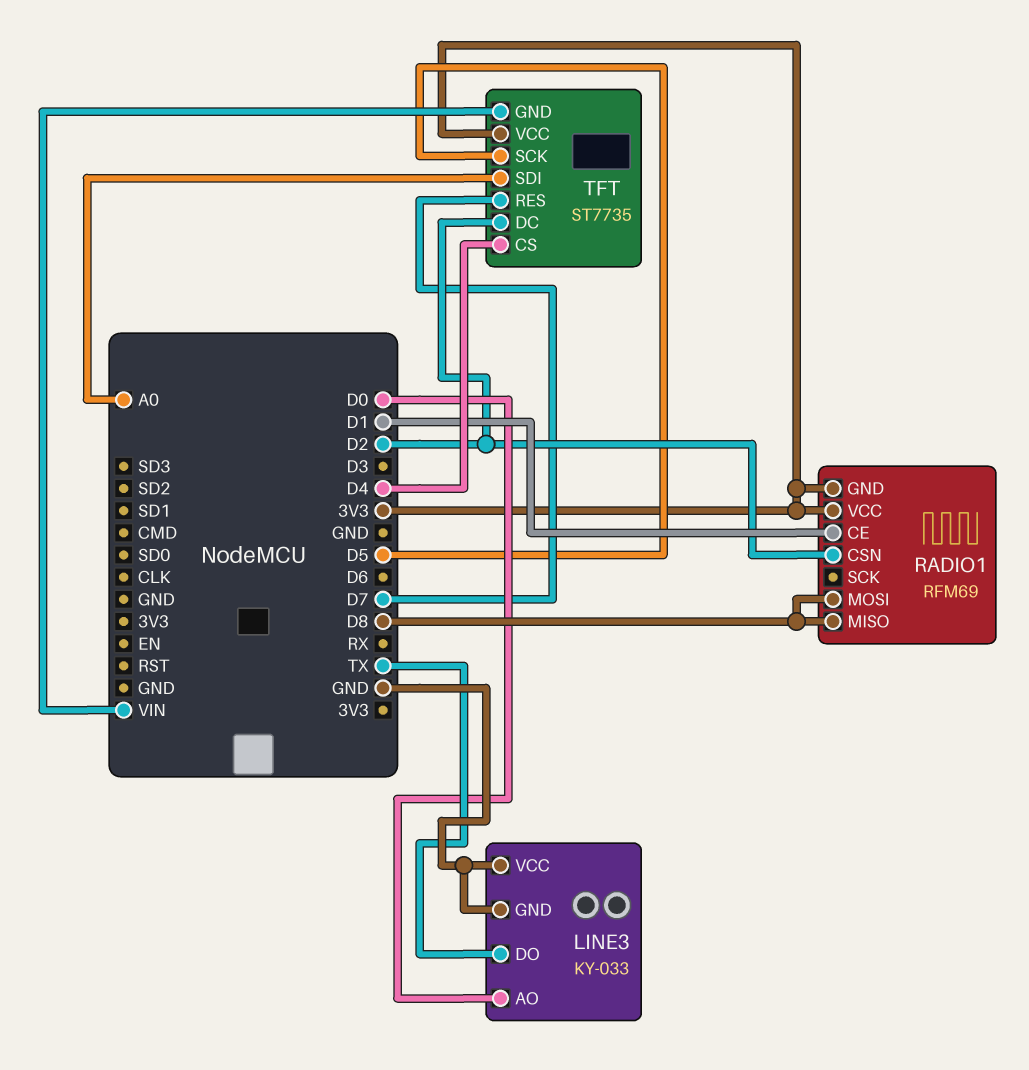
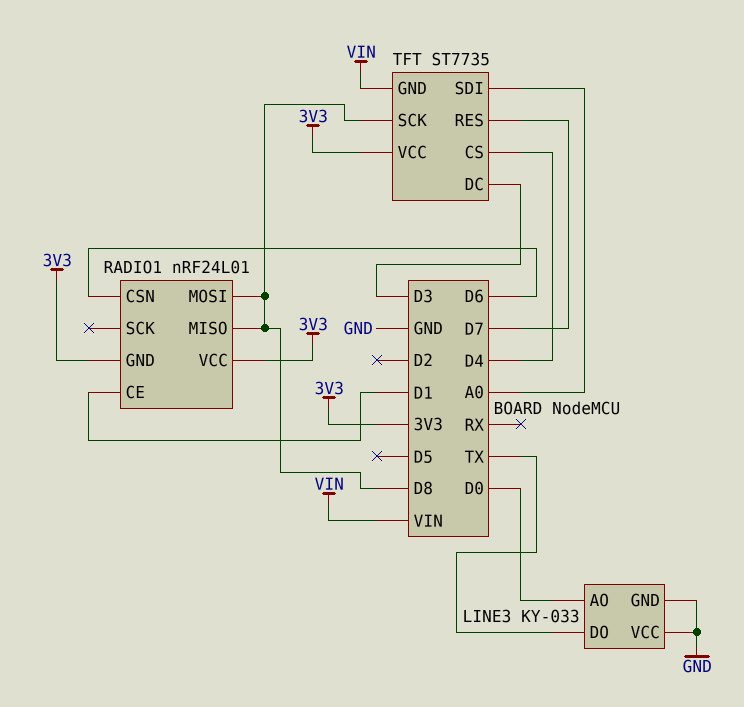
RADIO1: RFM69 -> nRF24L01
RADIO1 pin CSN: D2 -> D6
TFT pin DC: D2 -> D3
TFT pin SCK: D5 -> D8

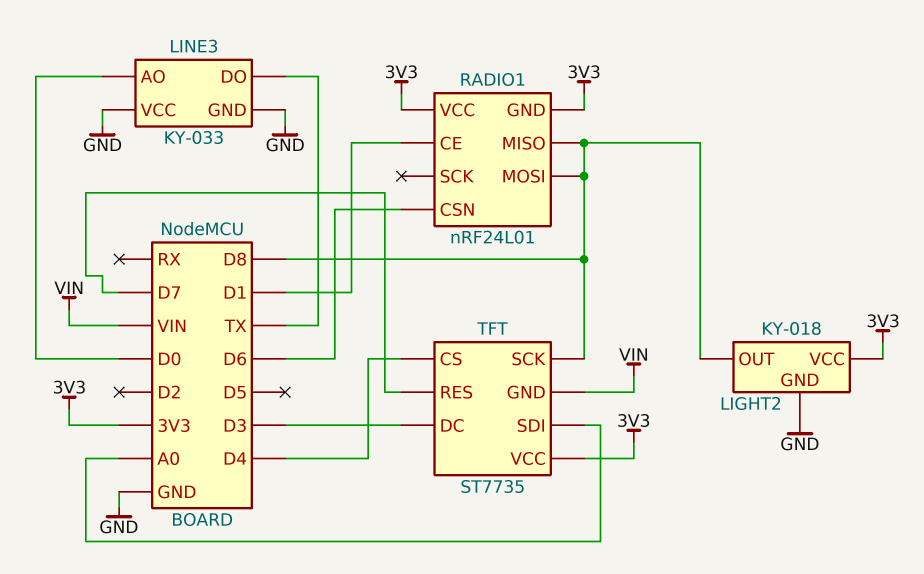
LIGHT2: none -> KY-018
LIGHT2 pin GND: none -> GND
LIGHT2 pin OUT: none -> D8
LIGHT2 pin VCC: none -> 3V3

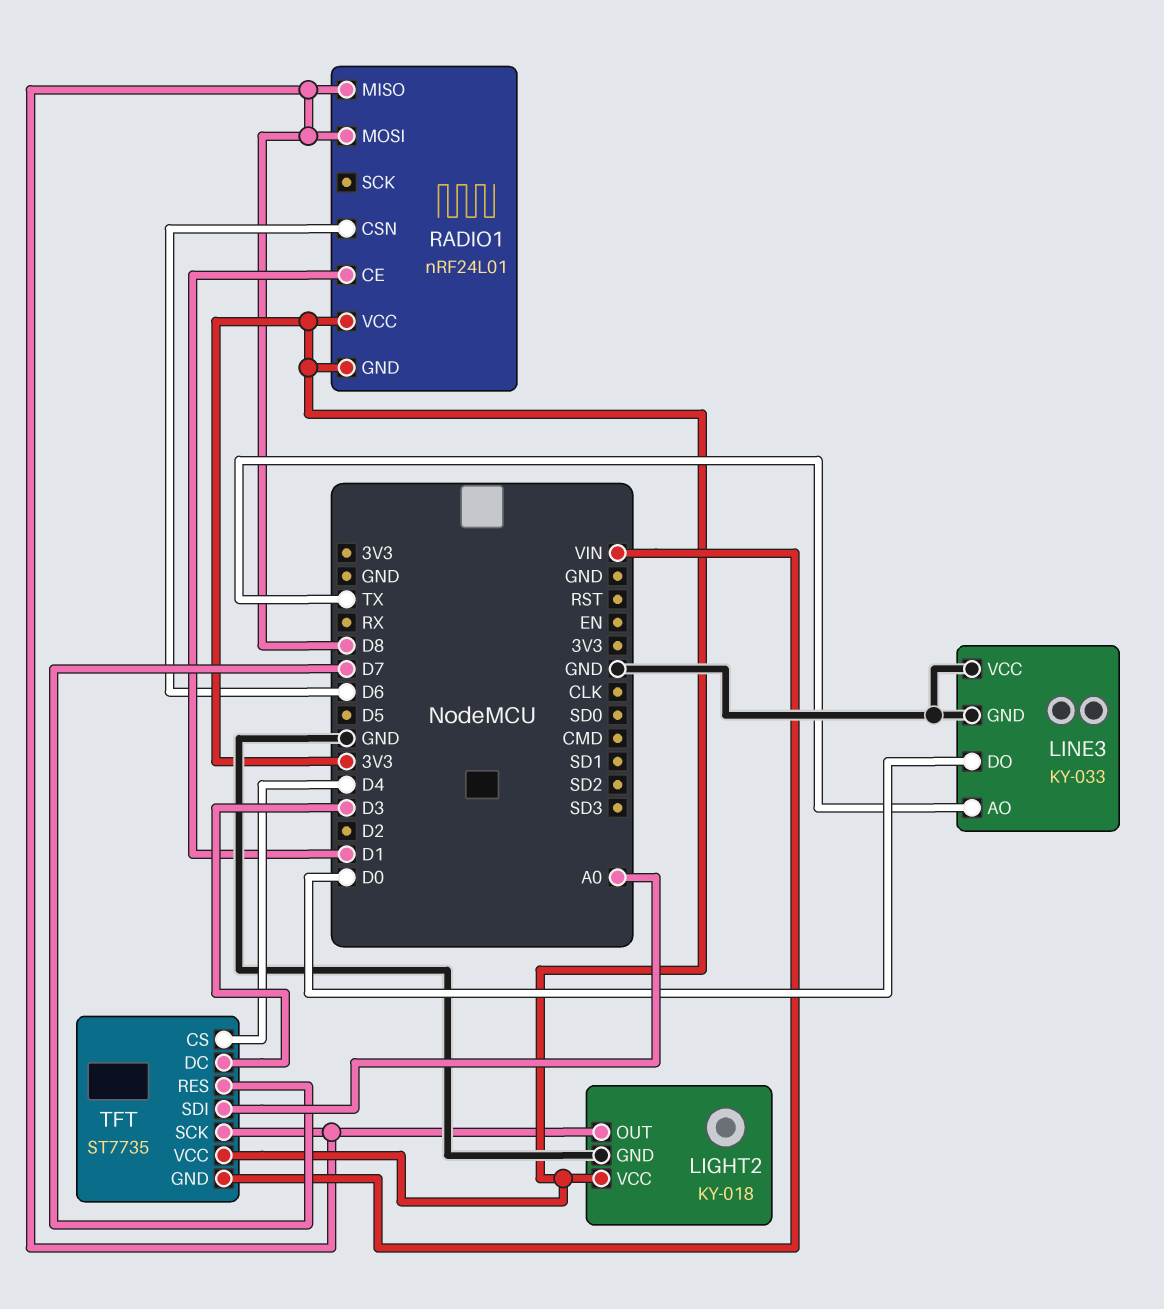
LINE3 pin AO: D0 -> TX
LINE3 pin DO: TX -> D0

